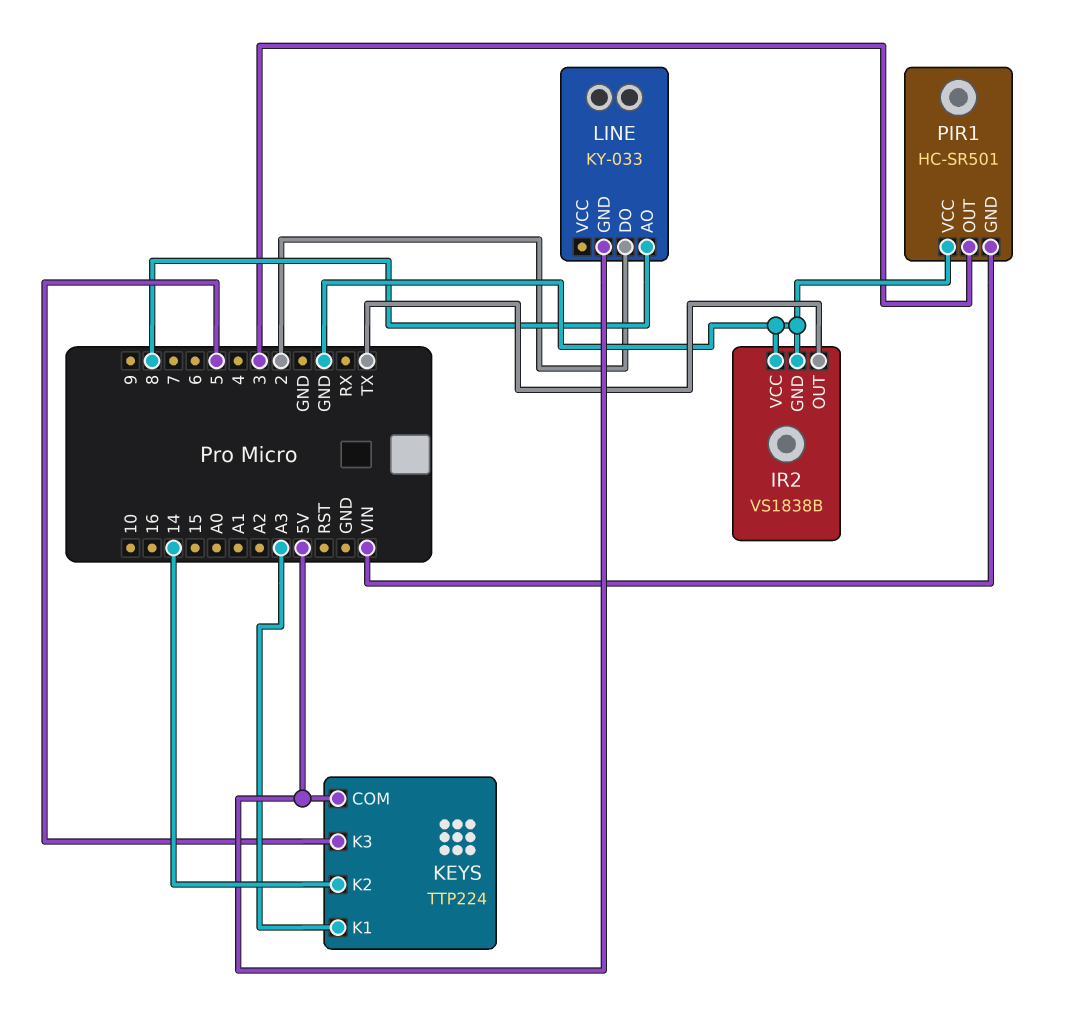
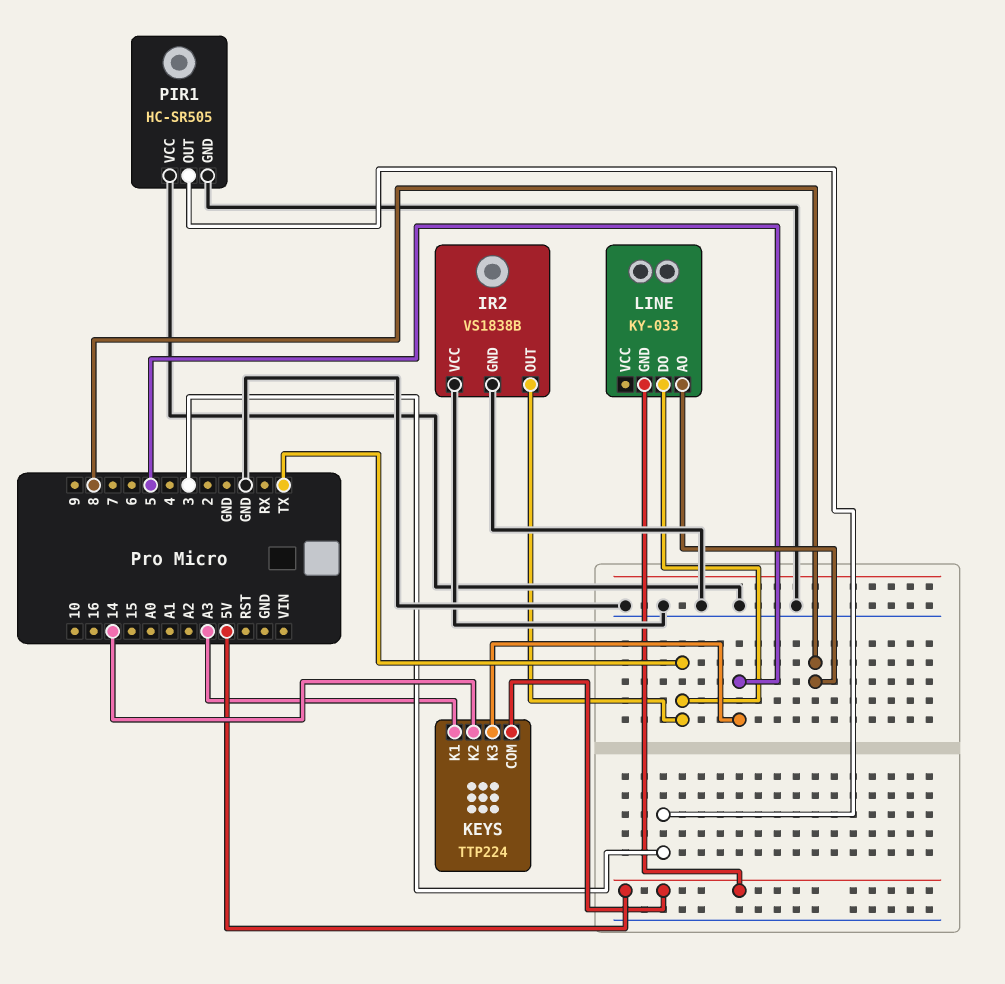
LINE pin DO: 2 -> TX
PIR1: HC-SR501 -> HC-SR505
PIR1 pin GND: VIN -> GND

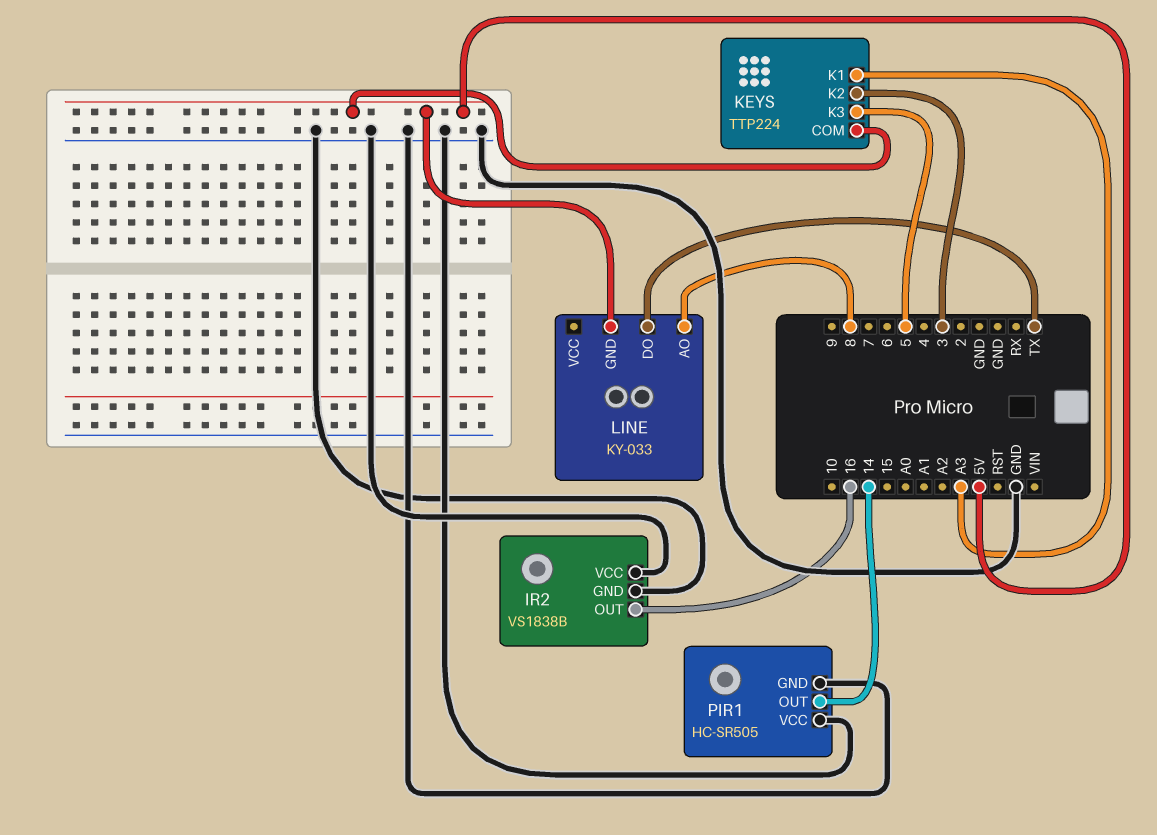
IR2 pin OUT: TX -> 16
KEYS pin K2: 14 -> 3
PIR1 pin OUT: 3 -> 14

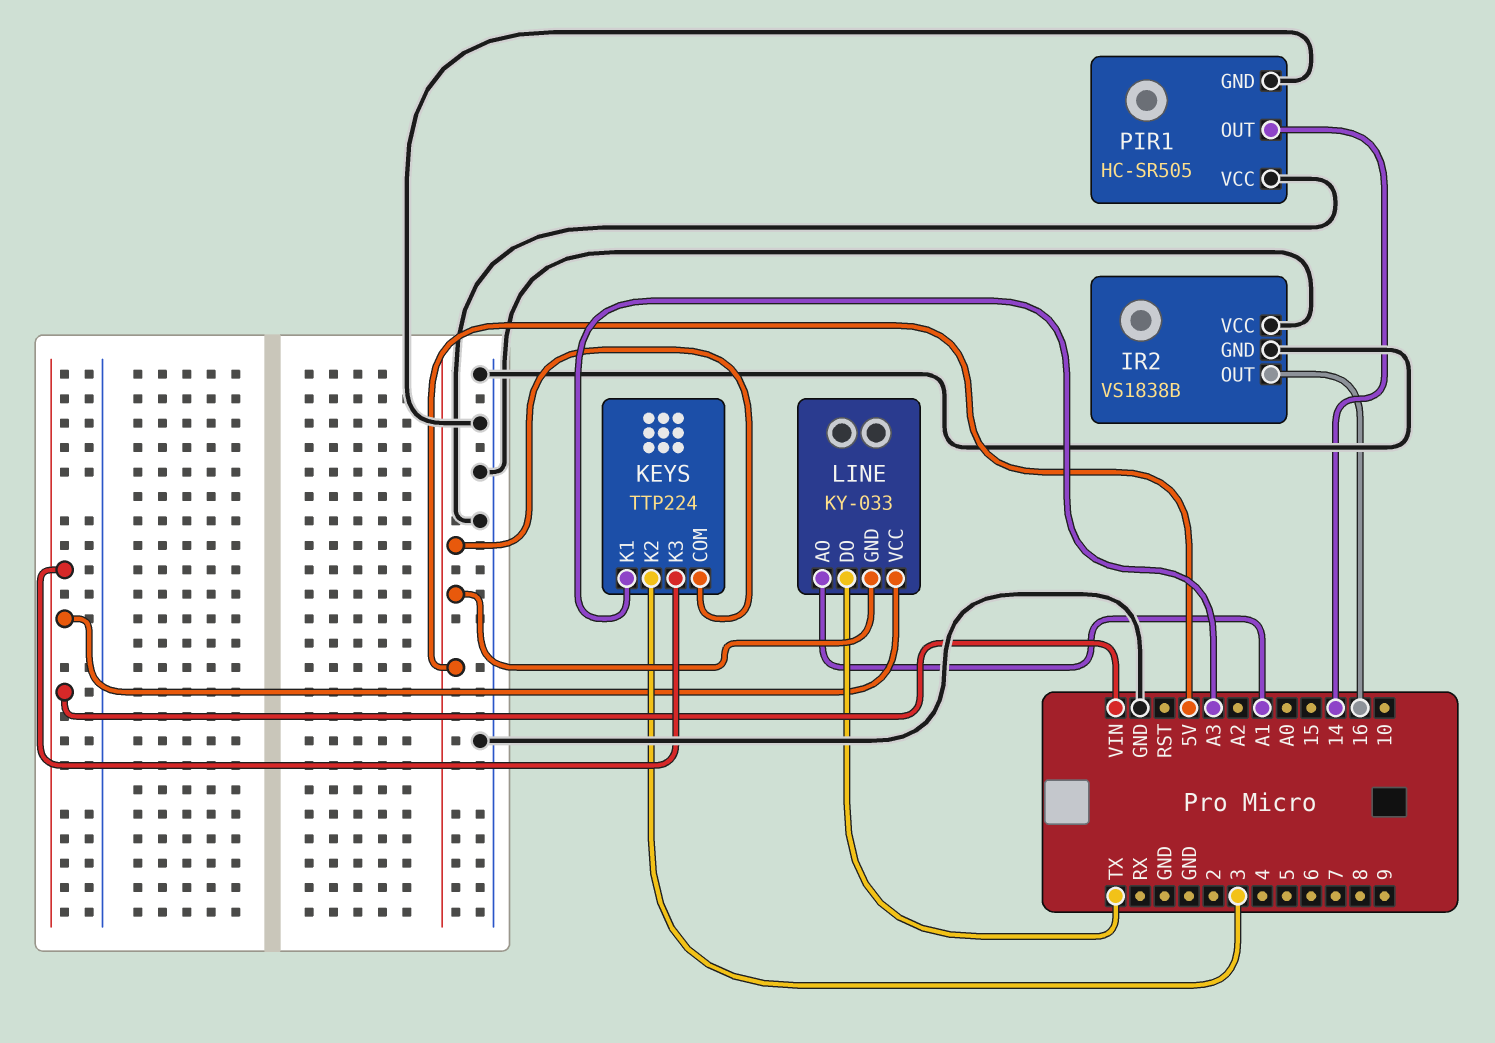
KEYS pin K3: 5 -> VIN
LINE pin AO: 8 -> A1
LINE pin VCC: none -> VIN

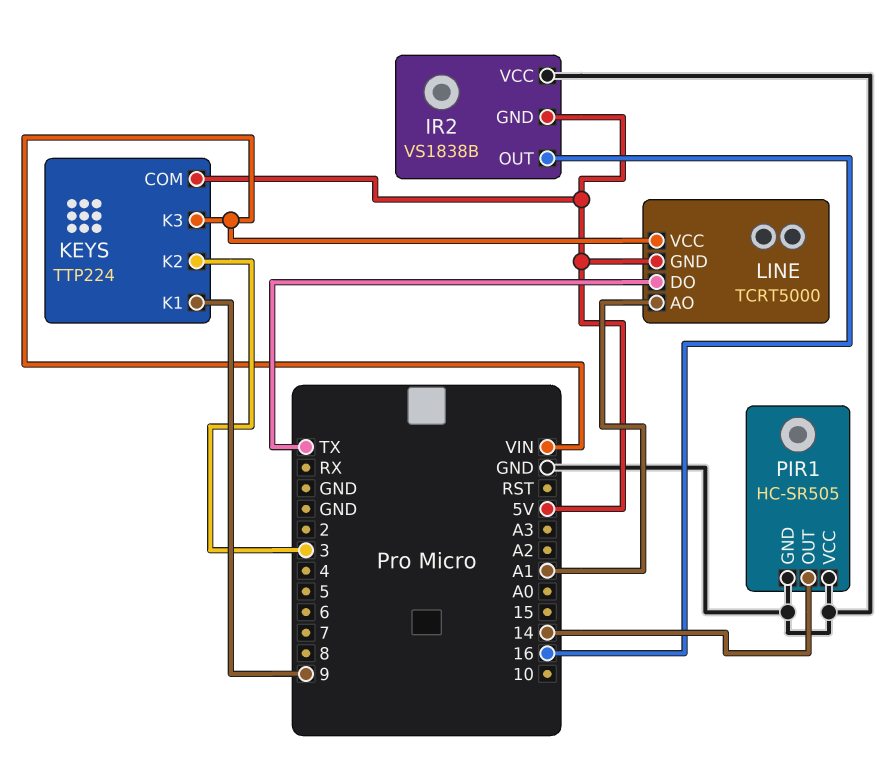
IR2 pin GND: GND -> 5V
KEYS pin K1: A3 -> 9
LINE: KY-033 -> TCRT5000

